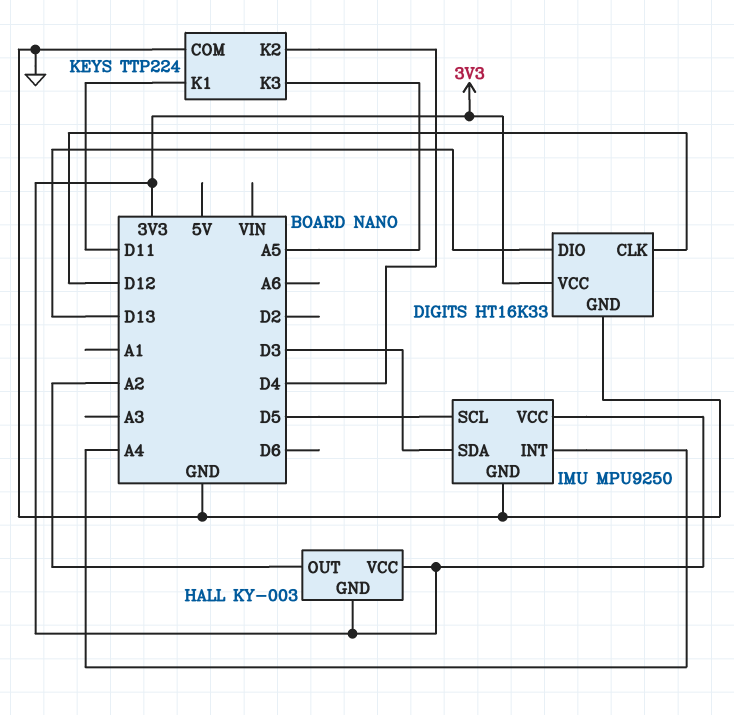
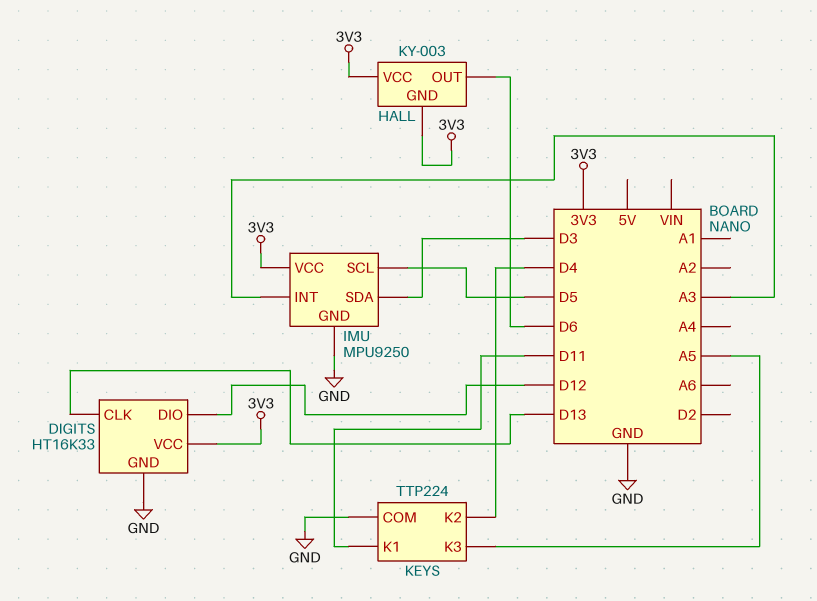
DIGITS pin CLK: D12 -> D13
DIGITS pin DIO: D13 -> D12
HALL pin OUT: A2 -> D6
IMU pin INT: A4 -> A3

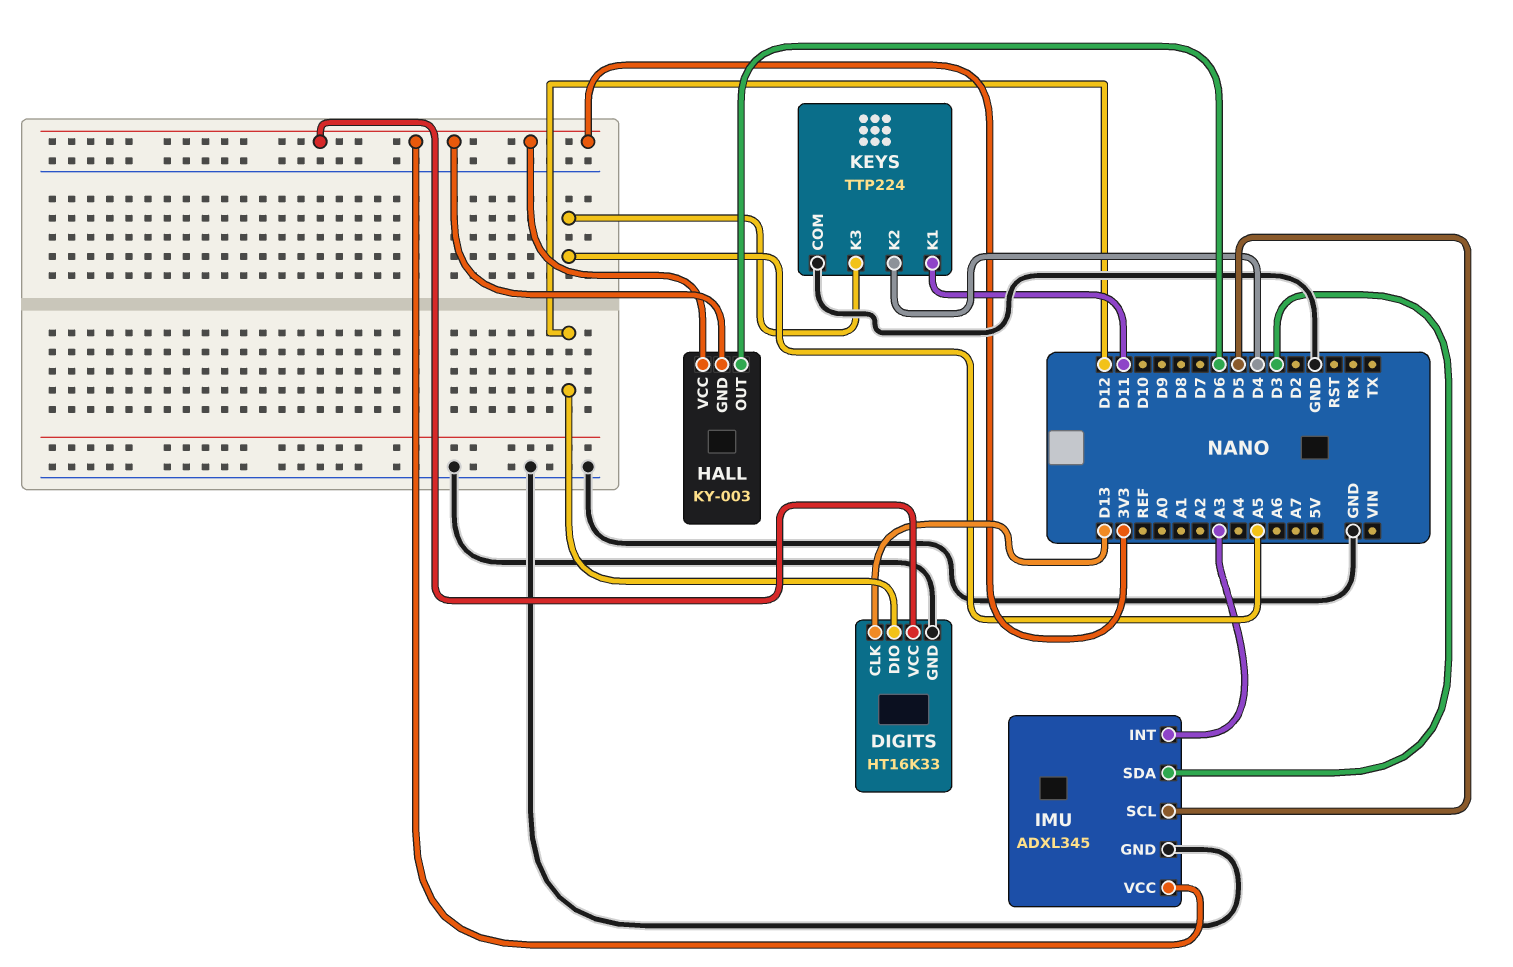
IMU: MPU9250 -> ADXL345

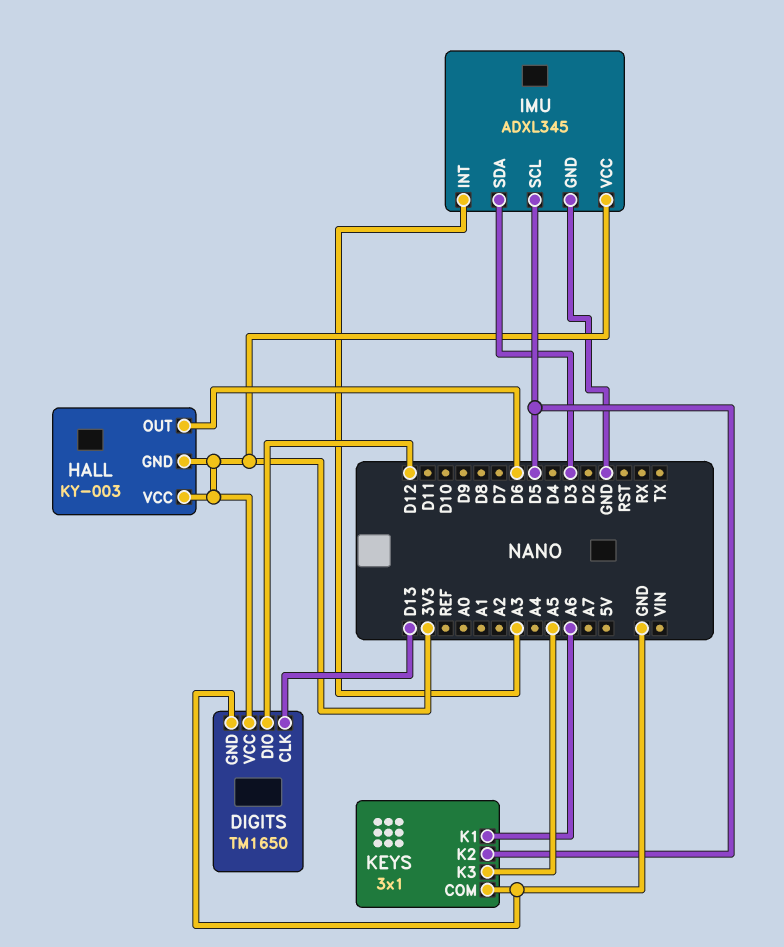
DIGITS: HT16K33 -> TM1650
KEYS: TTP224 -> 3x1
KEYS pin K1: D11 -> A6
KEYS pin K2: D4 -> D5

